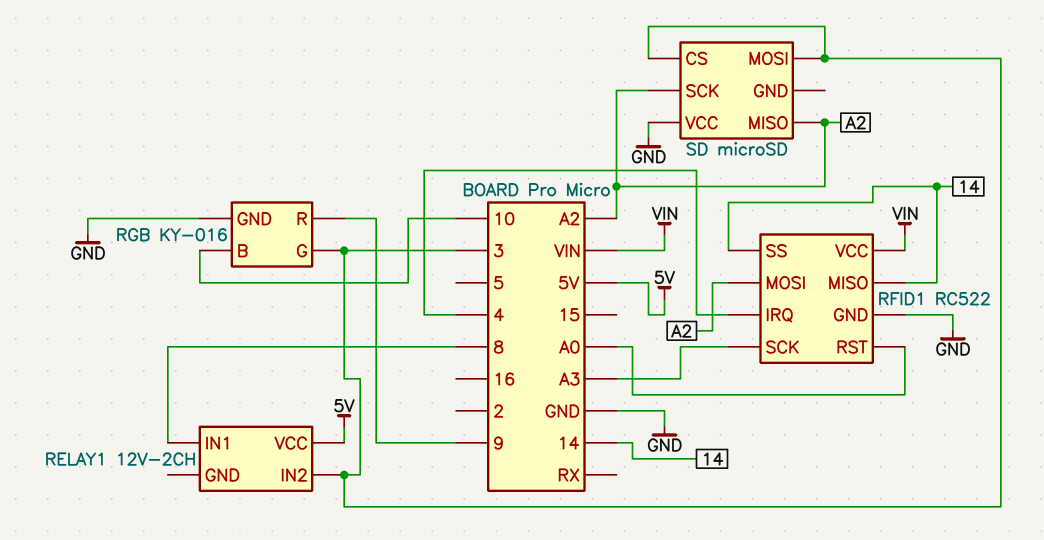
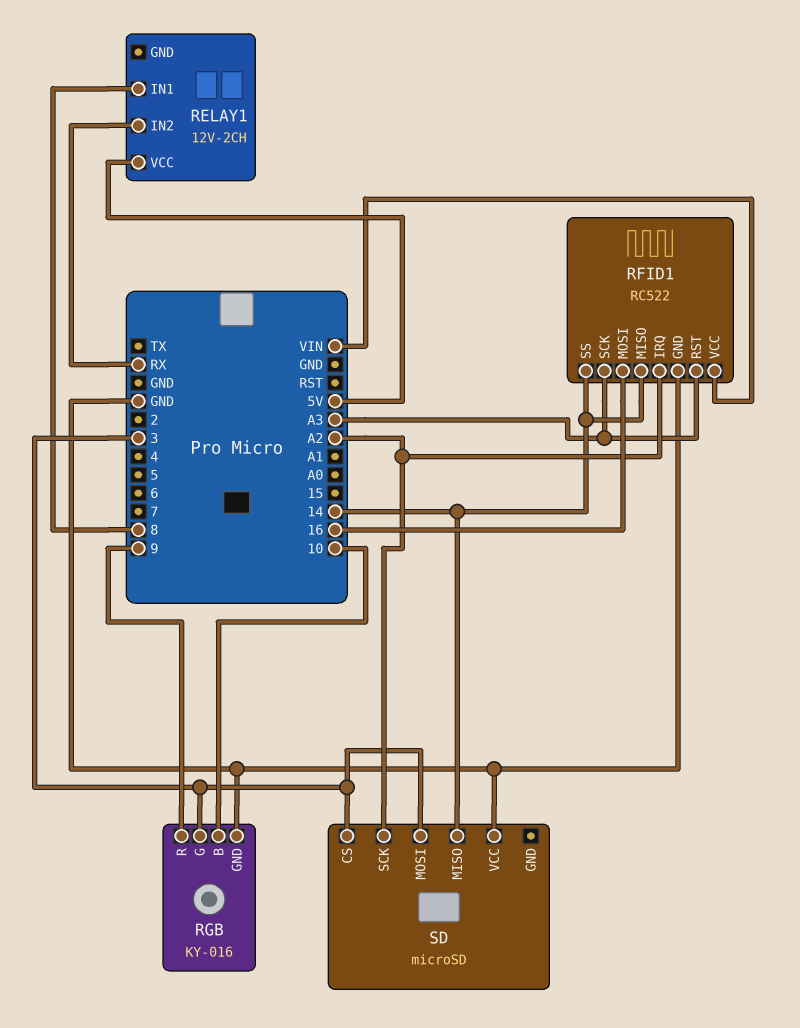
RELAY1 pin IN2: 3 -> RX
RFID1 pin IRQ: 4 -> A2
RFID1 pin MOSI: A2 -> 16
RFID1 pin RST: A0 -> A3
SD pin MISO: A2 -> 14

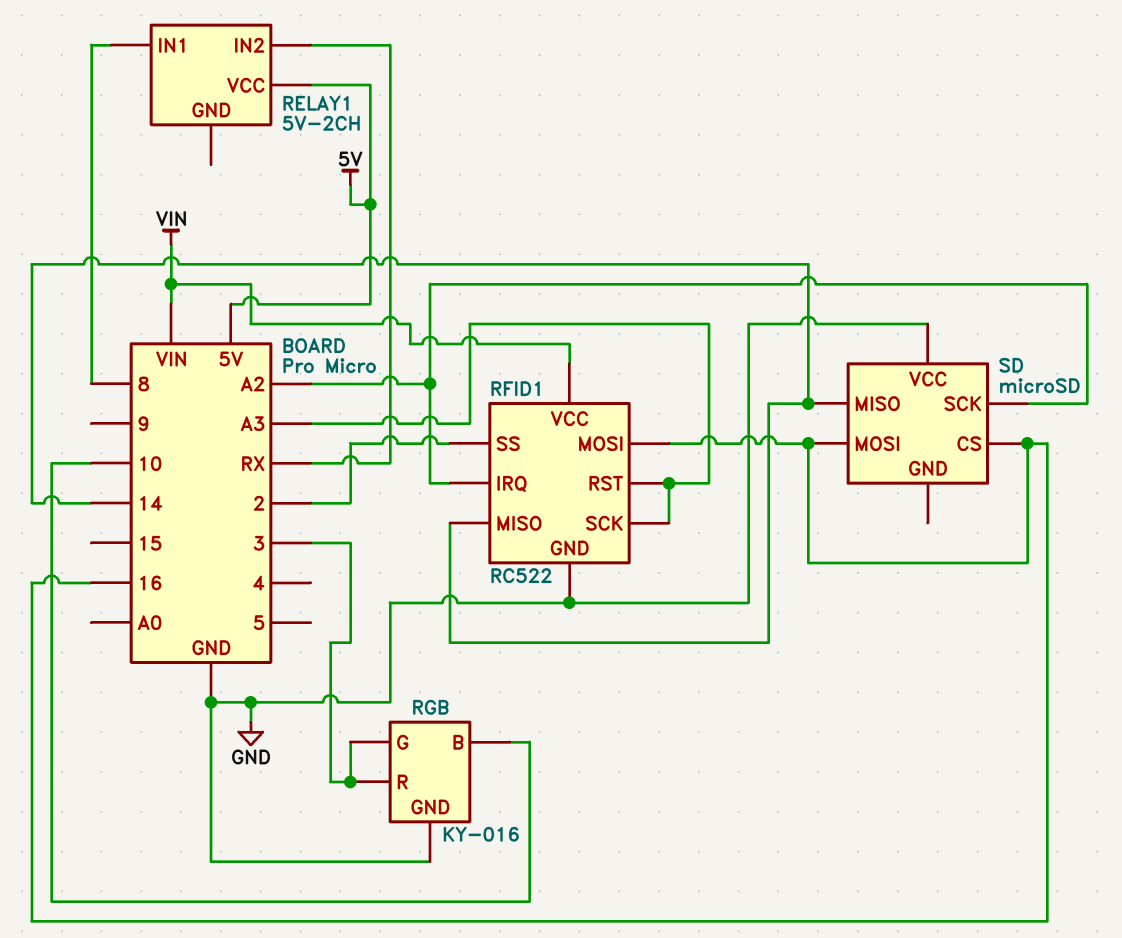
RELAY1: 12V-2CH -> 5V-2CH
RFID1 pin SS: 14 -> 2
RGB pin R: 9 -> 3
SD pin CS: 3 -> 16
SD pin MOSI: 3 -> 16

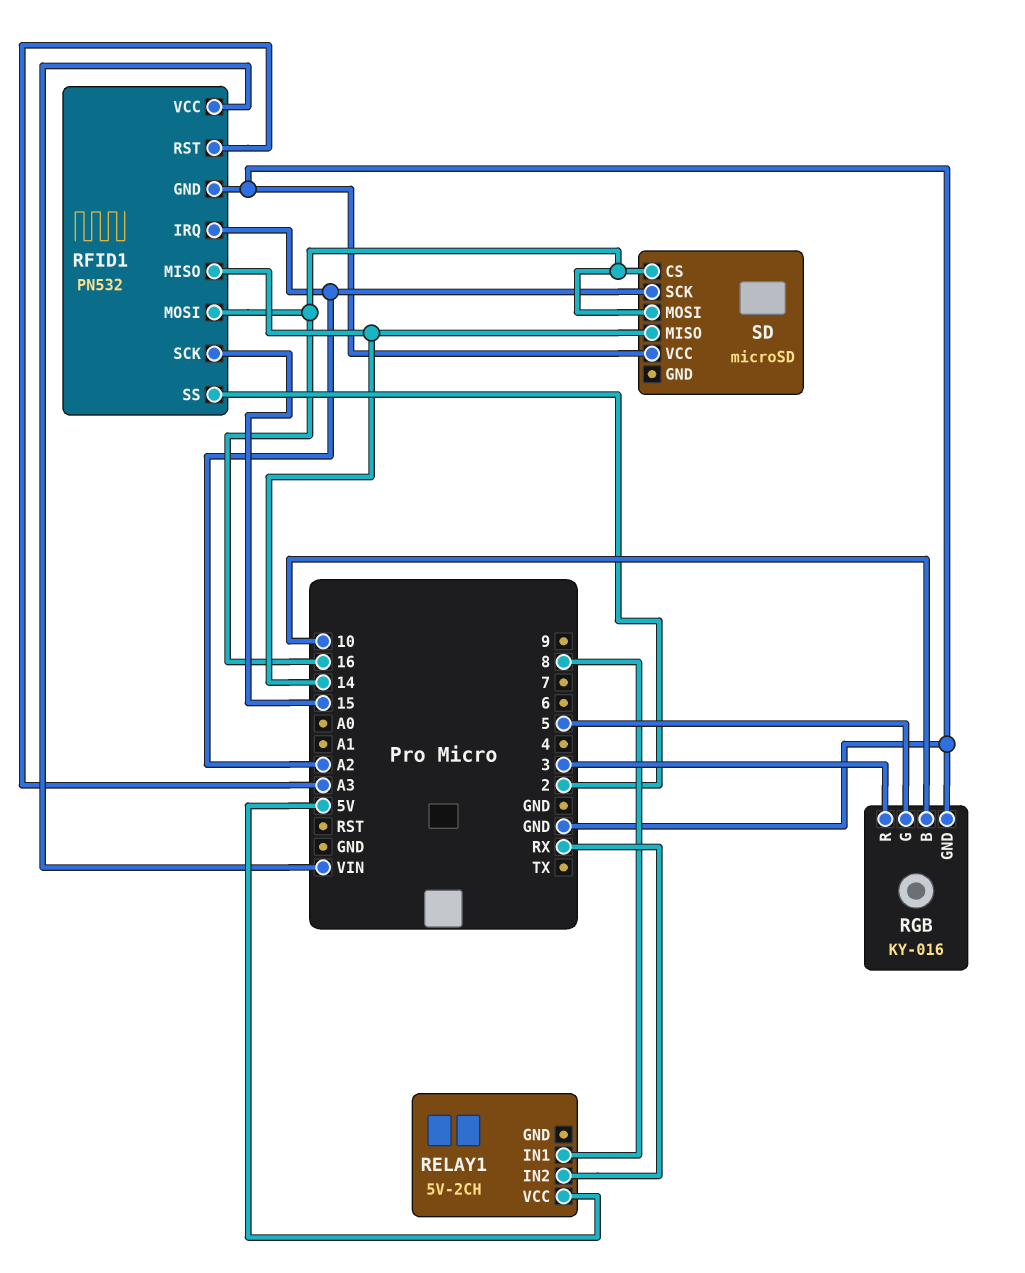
RFID1: RC522 -> PN532
RFID1 pin SCK: A3 -> 15
RGB pin G: 3 -> 5

